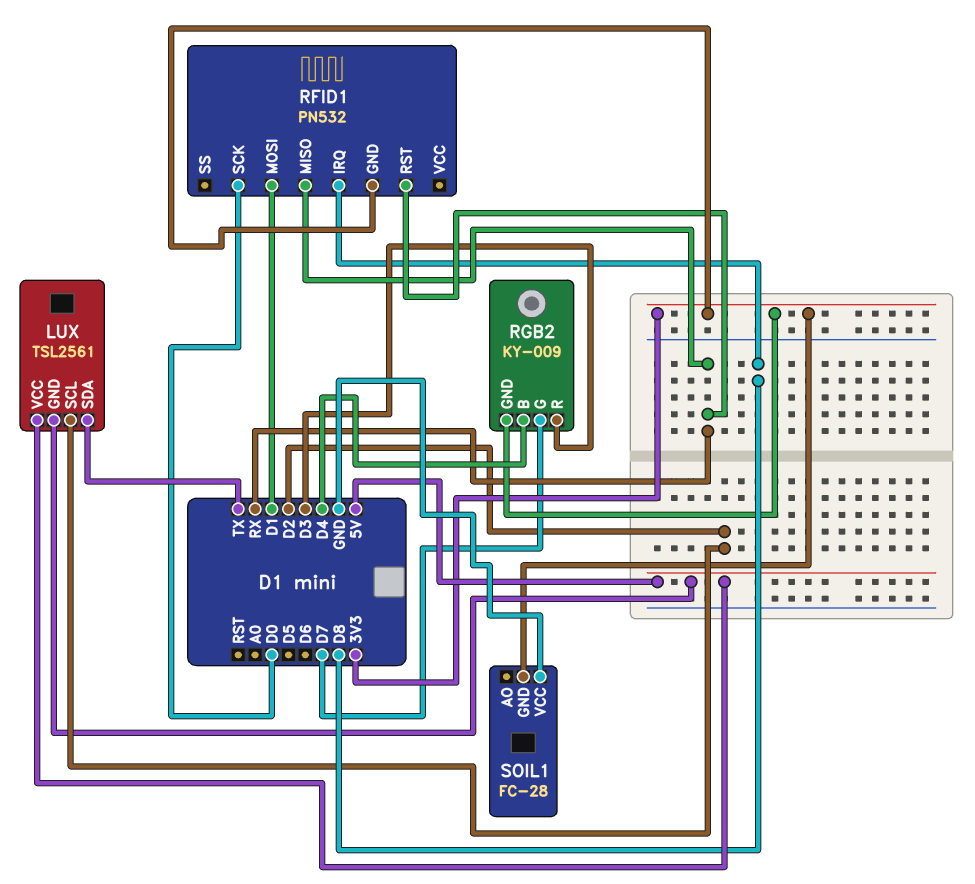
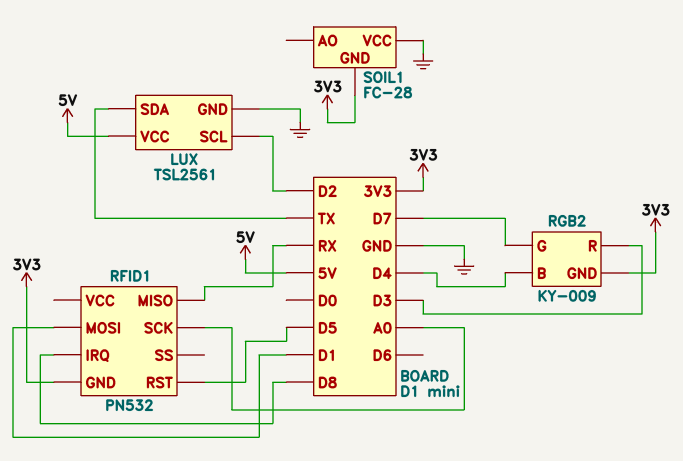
LUX pin GND: 5V -> GND
RFID1 pin RST: RX -> D5
RFID1 pin SCK: D0 -> A0

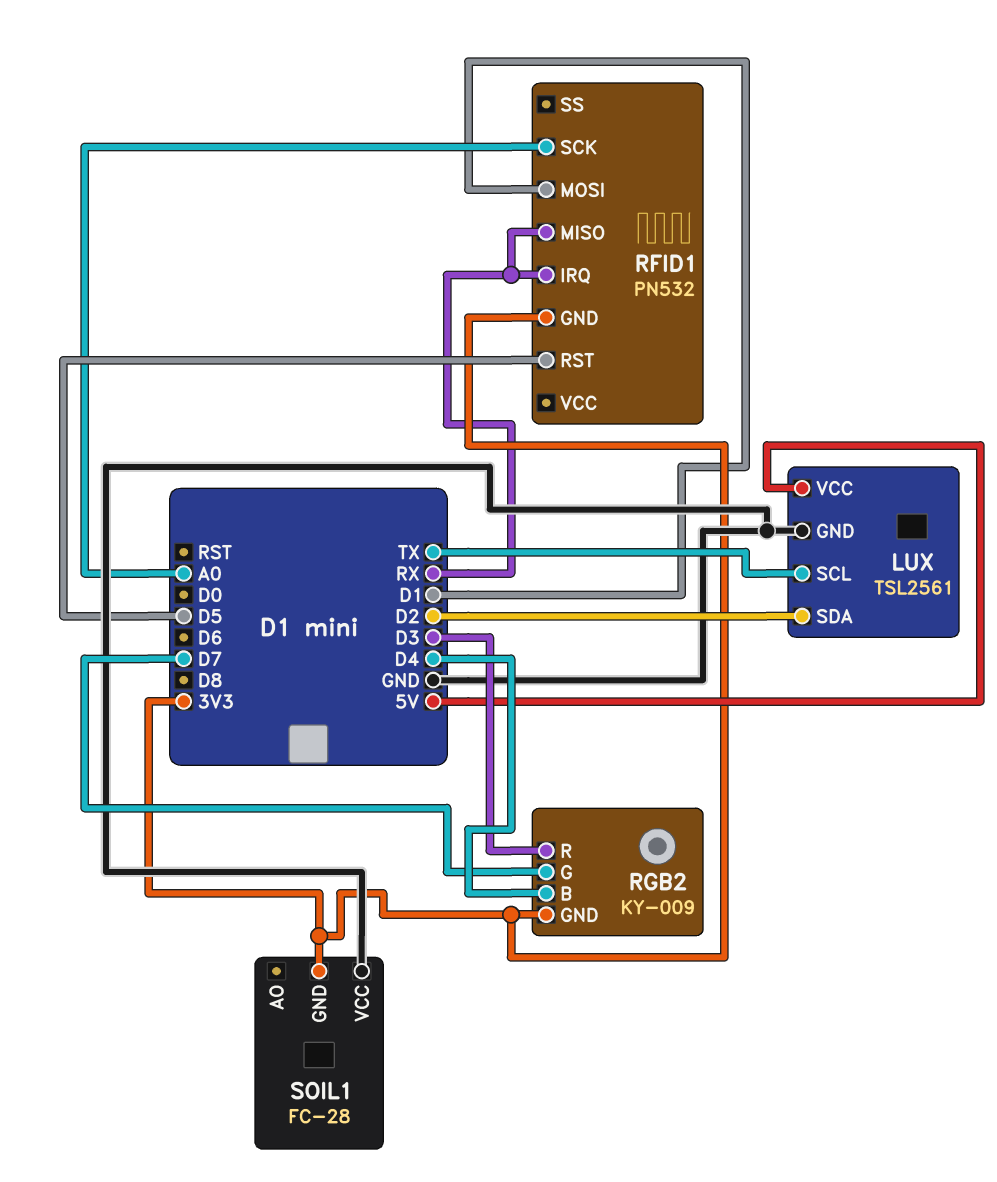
LUX pin SCL: D2 -> TX
LUX pin SDA: TX -> D2
RFID1 pin IRQ: D8 -> RX

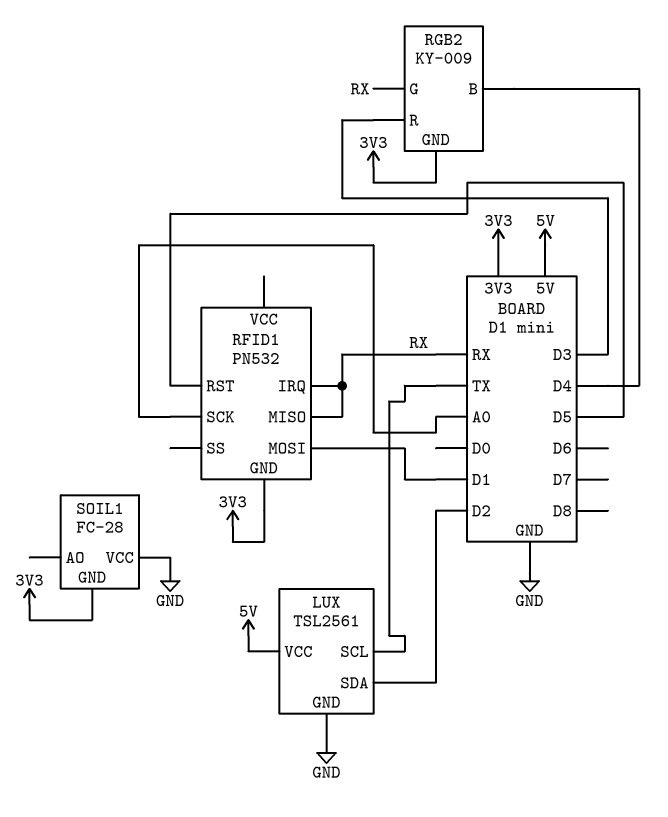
RGB2 pin G: D7 -> RX

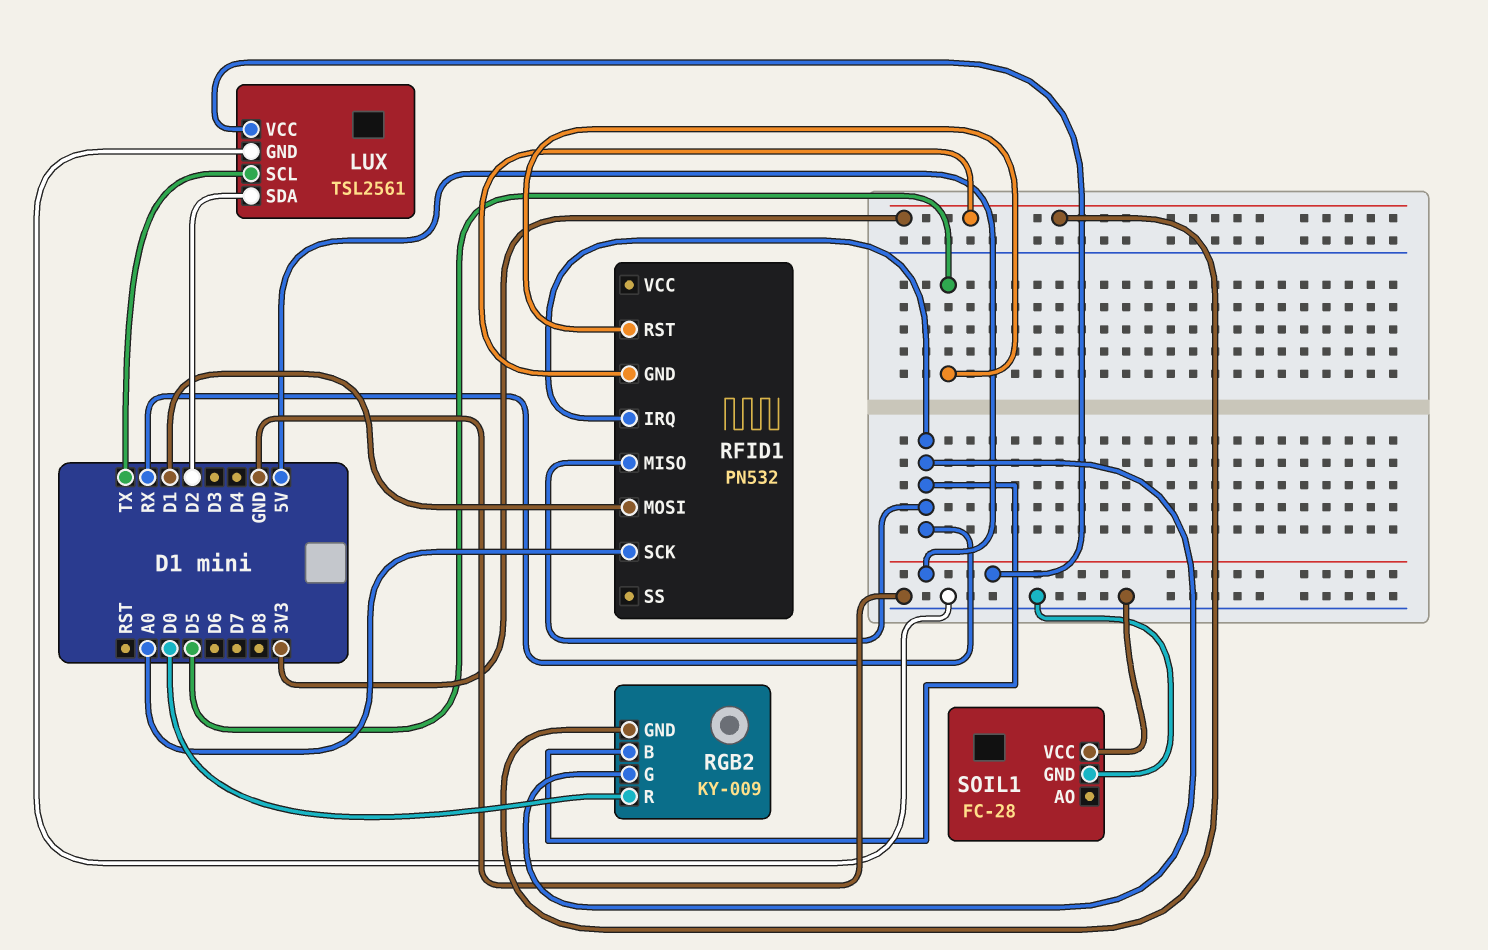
RGB2 pin B: D4 -> RX
RGB2 pin R: D3 -> D0
SOIL1 pin GND: 3V3 -> GND

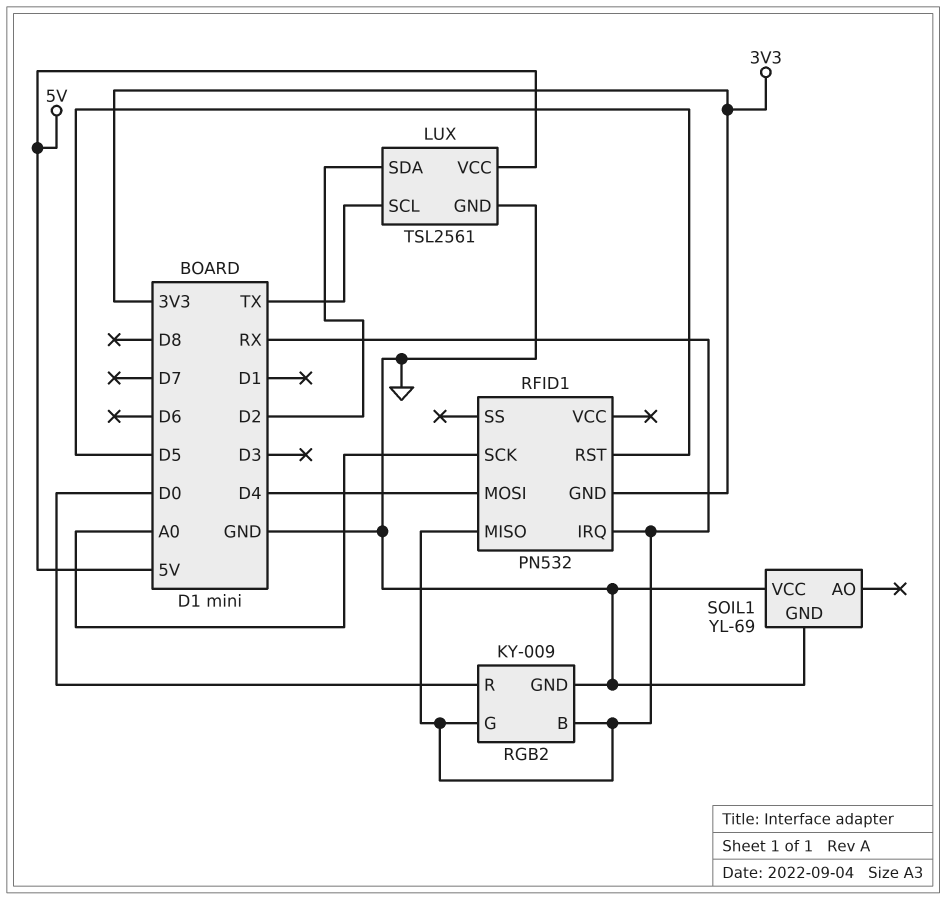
RFID1 pin MOSI: D1 -> D4
RGB2 pin GND: 3V3 -> GND
SOIL1: FC-28 -> YL-69

